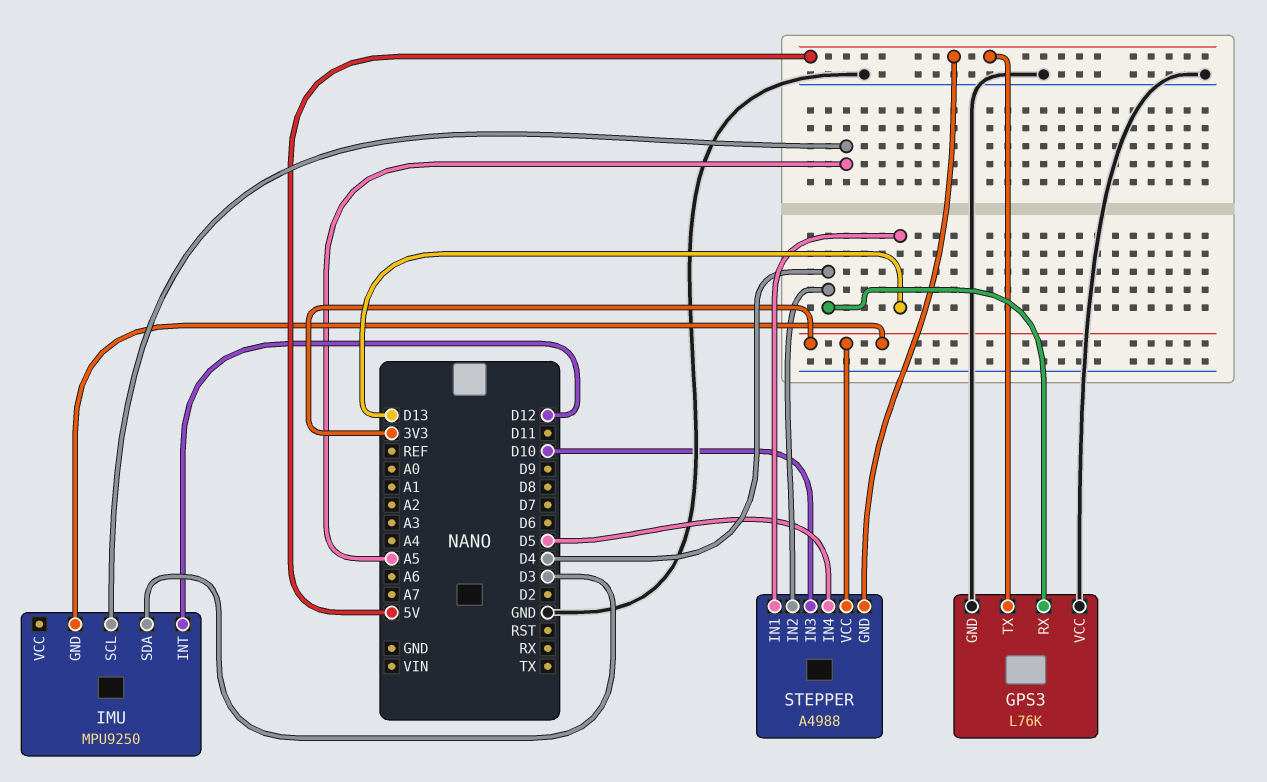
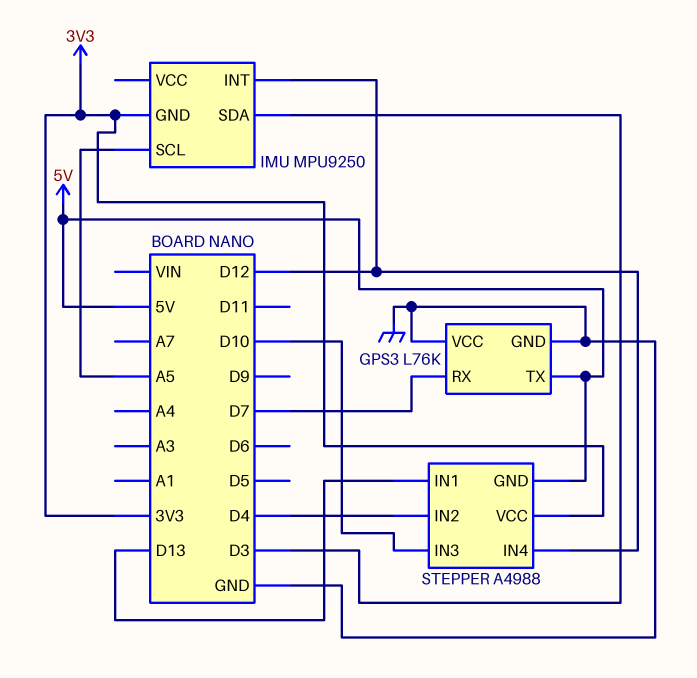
GPS3 pin RX: D4 -> D7
STEPPER pin IN4: D5 -> D12

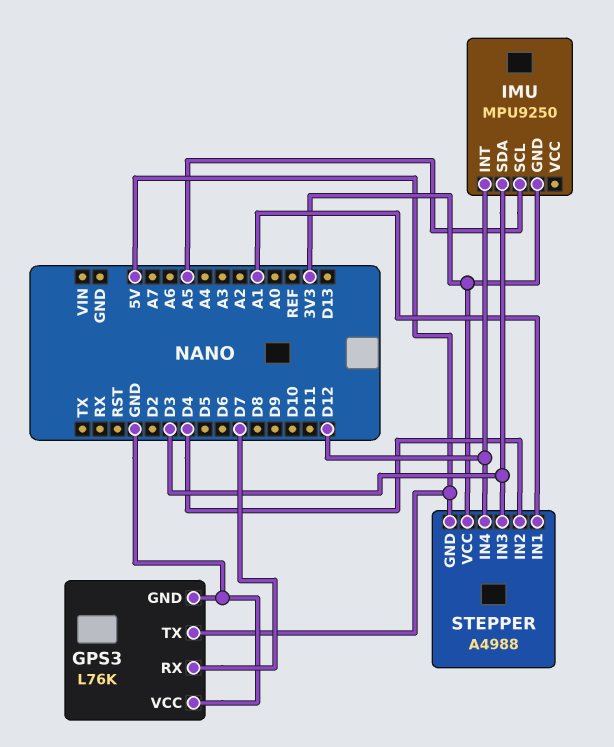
STEPPER pin IN1: D13 -> A1
STEPPER pin IN3: D10 -> D3

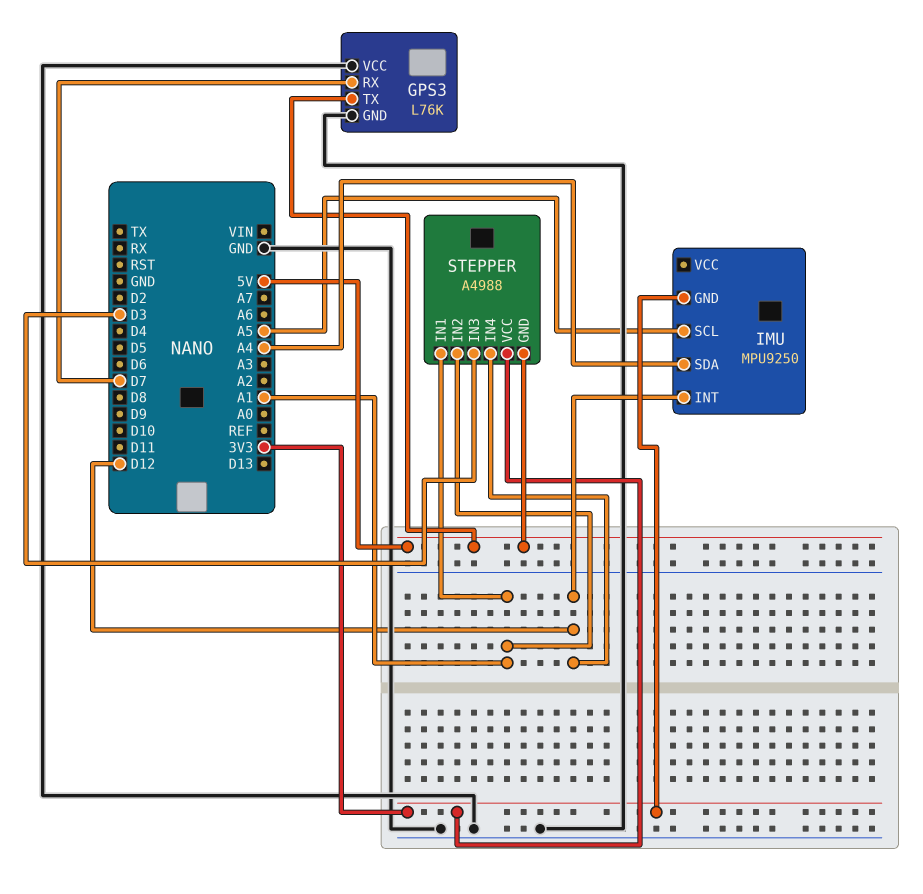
IMU pin SDA: D3 -> A4
STEPPER pin IN2: D4 -> A1

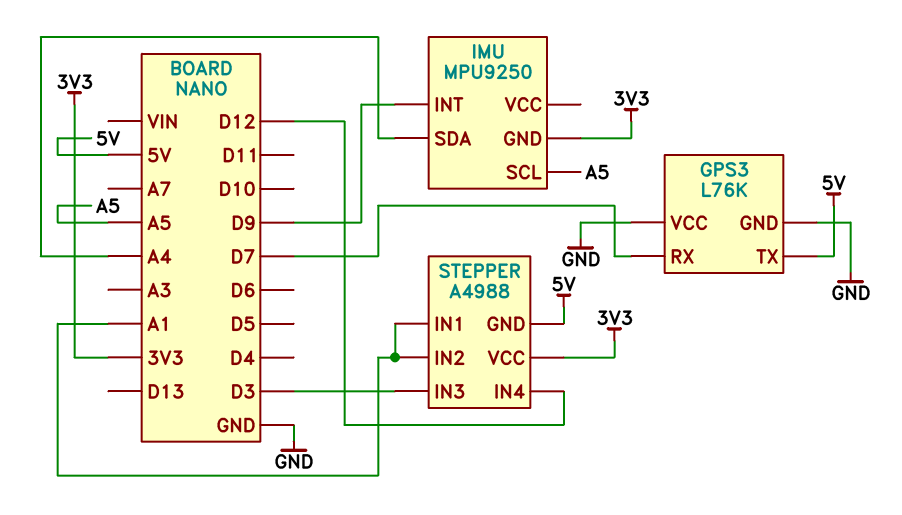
IMU pin INT: D12 -> D9

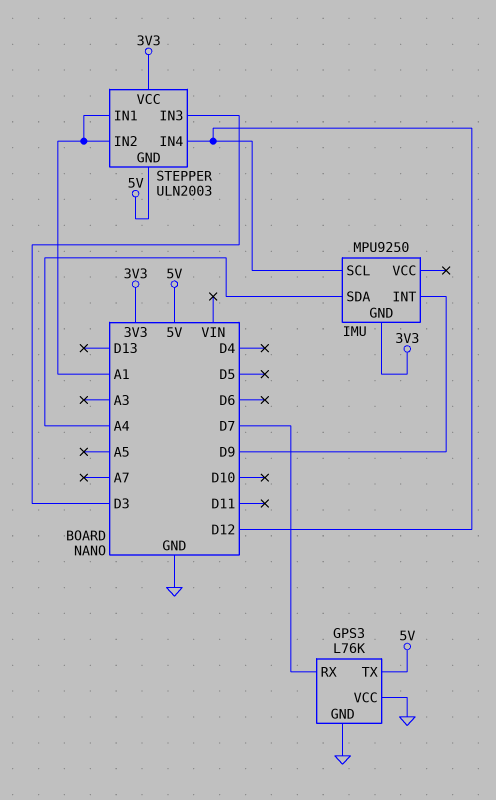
IMU pin SCL: A5 -> D12
STEPPER: A4988 -> ULN2003

